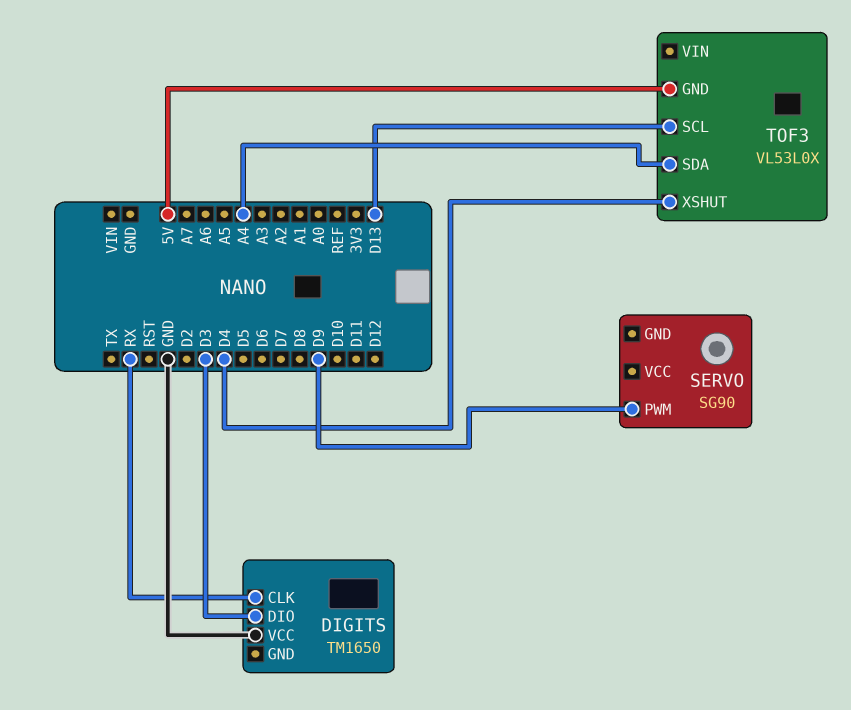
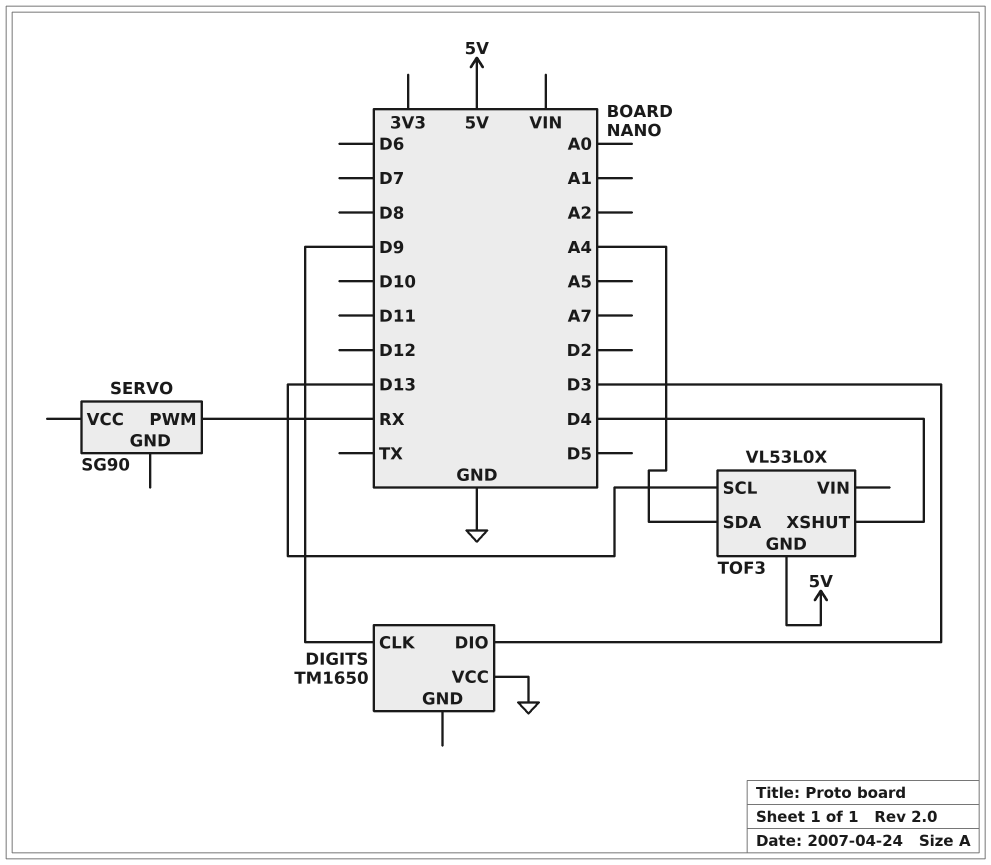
DIGITS pin CLK: RX -> D9
SERVO pin PWM: D9 -> RX

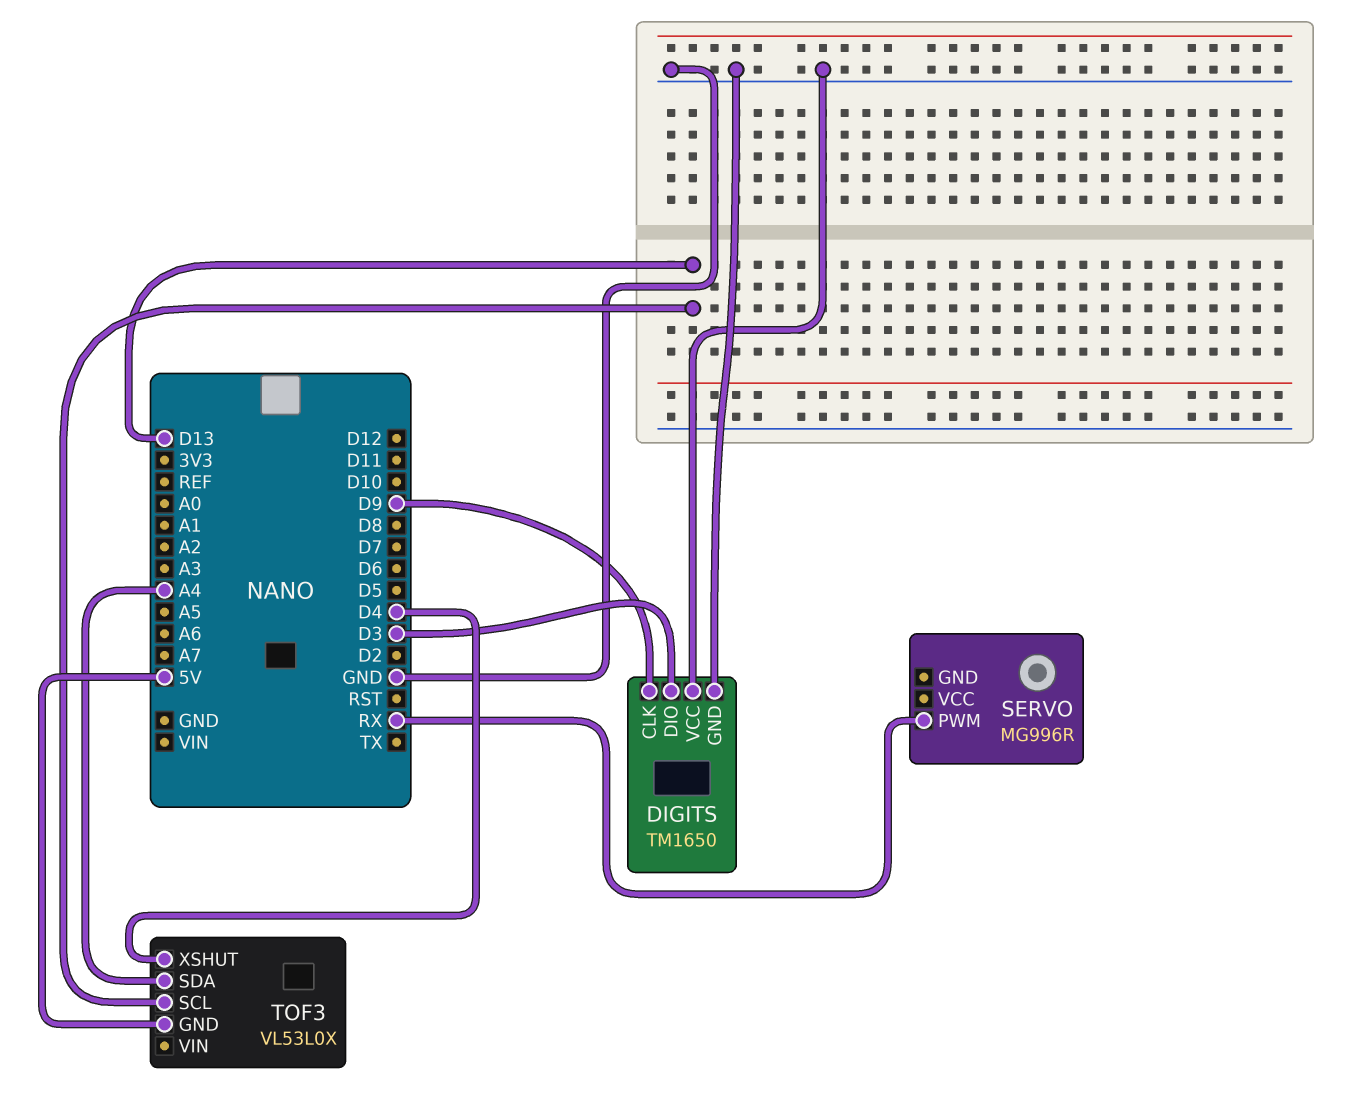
DIGITS pin GND: none -> GND
SERVO: SG90 -> MG996R

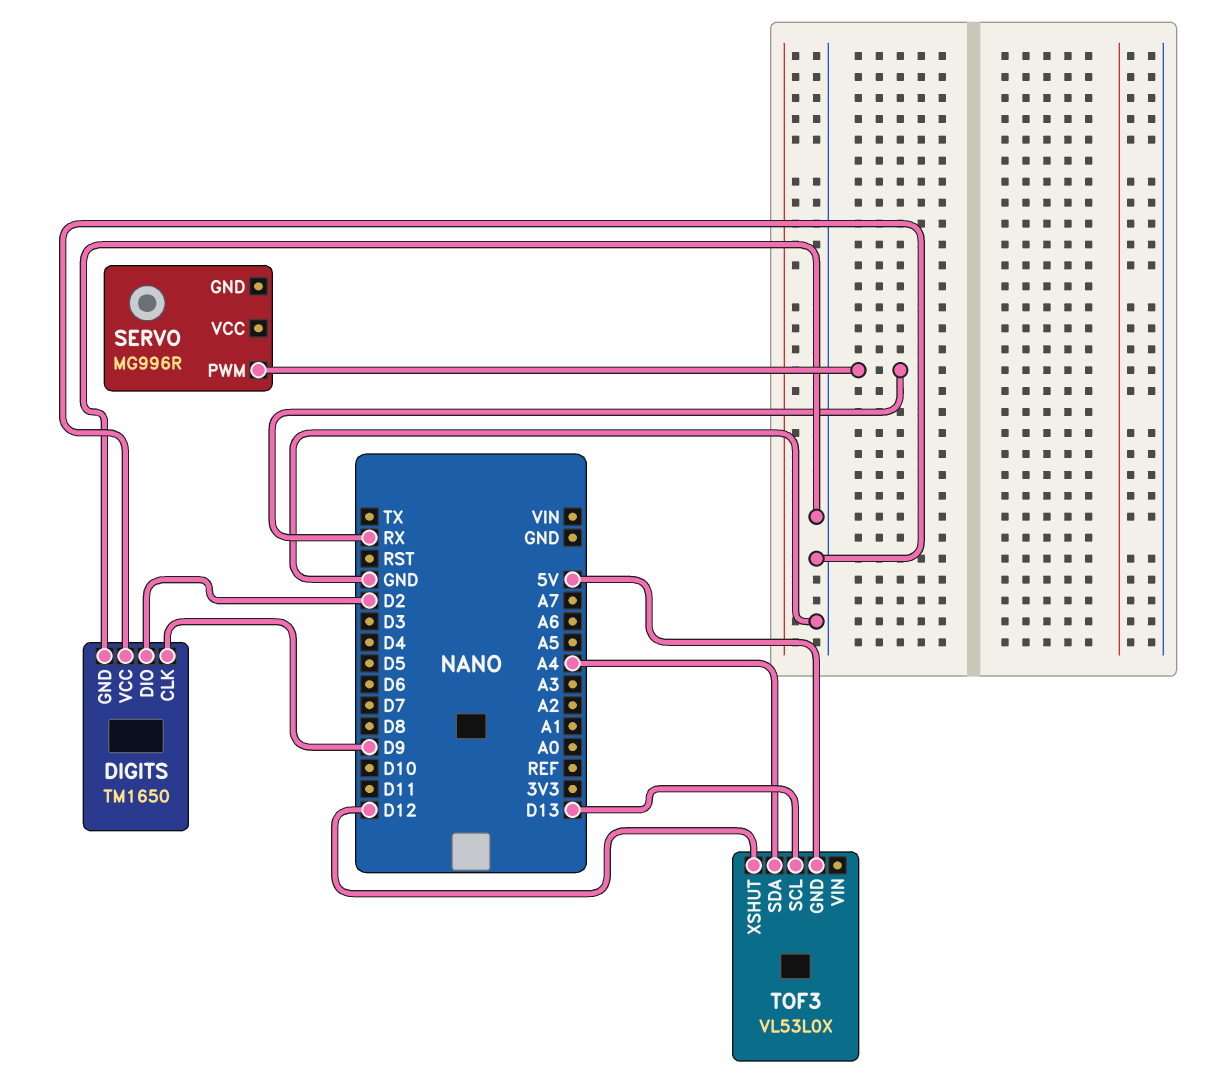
DIGITS pin DIO: D3 -> D2
TOF3 pin XSHUT: D4 -> D12

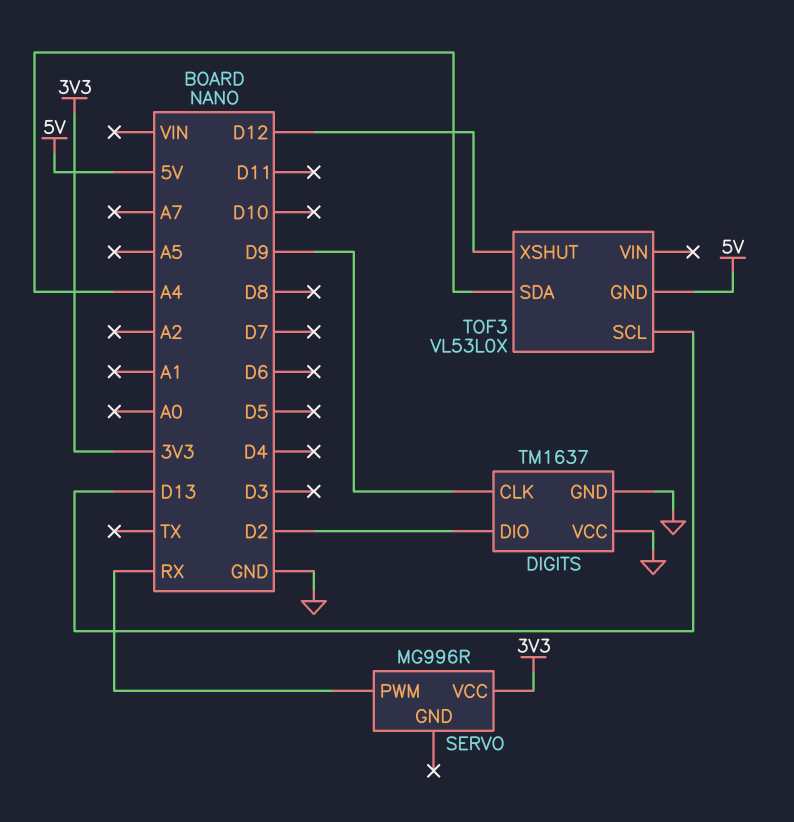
DIGITS: TM1650 -> TM1637
SERVO pin VCC: none -> 3V3

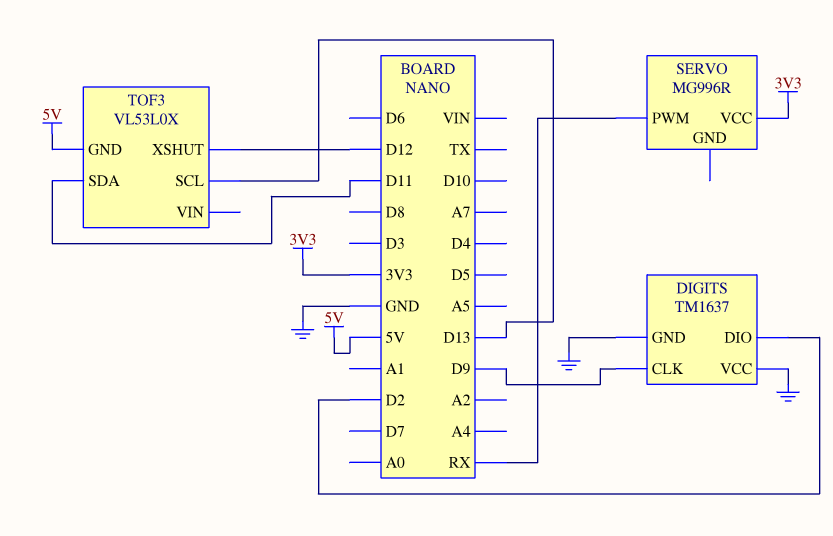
TOF3 pin SDA: A4 -> D11

